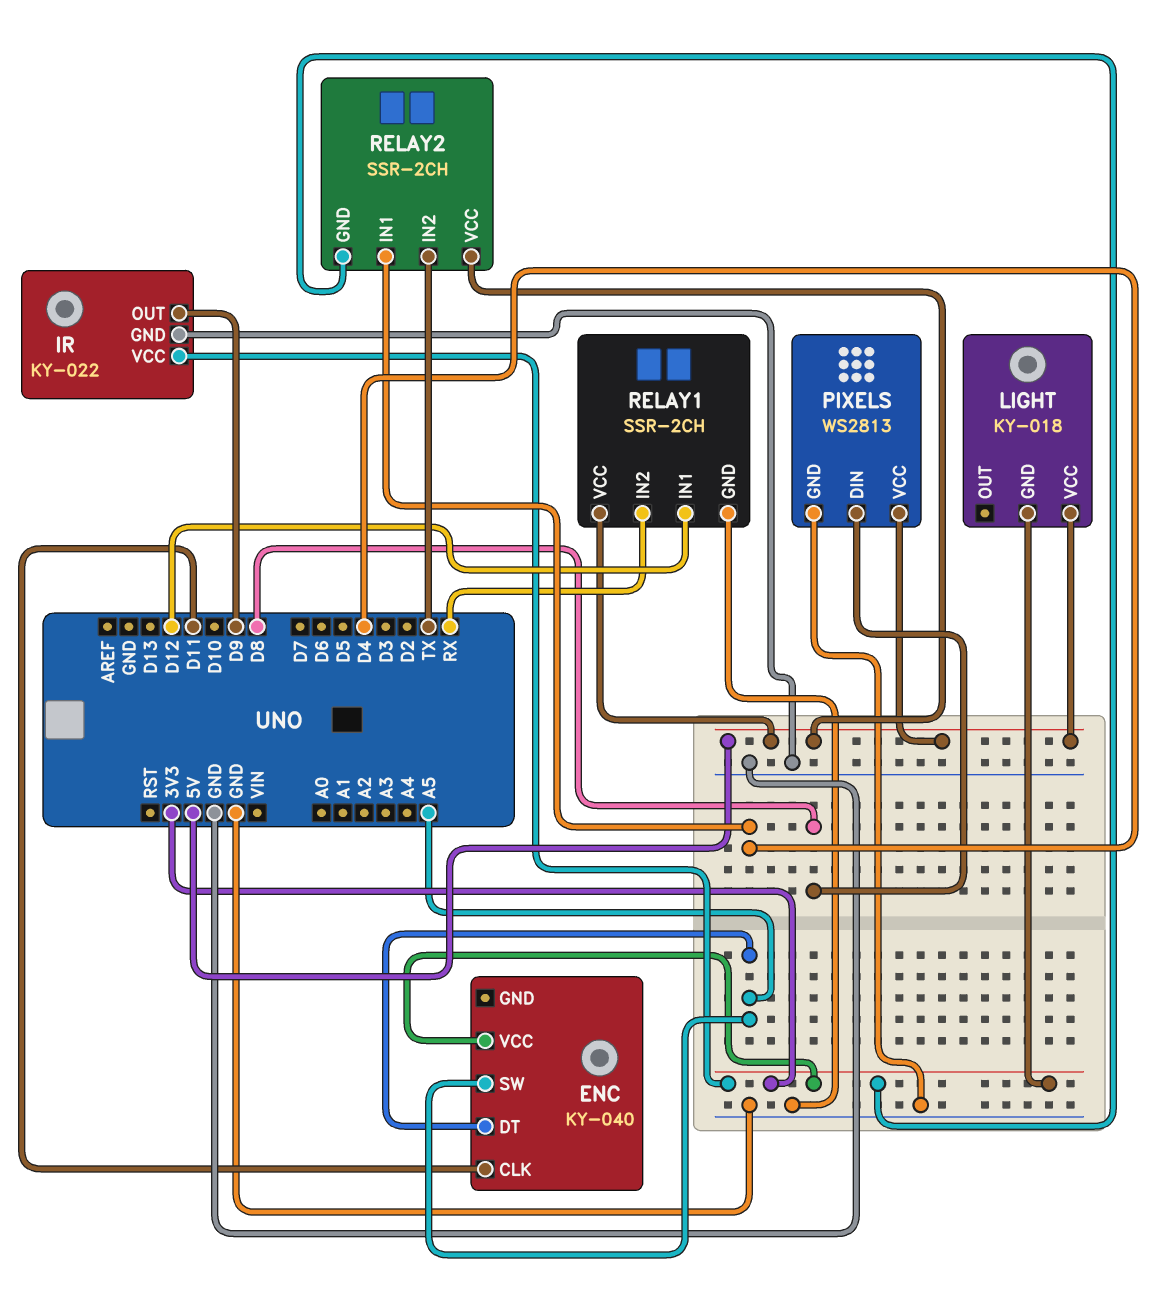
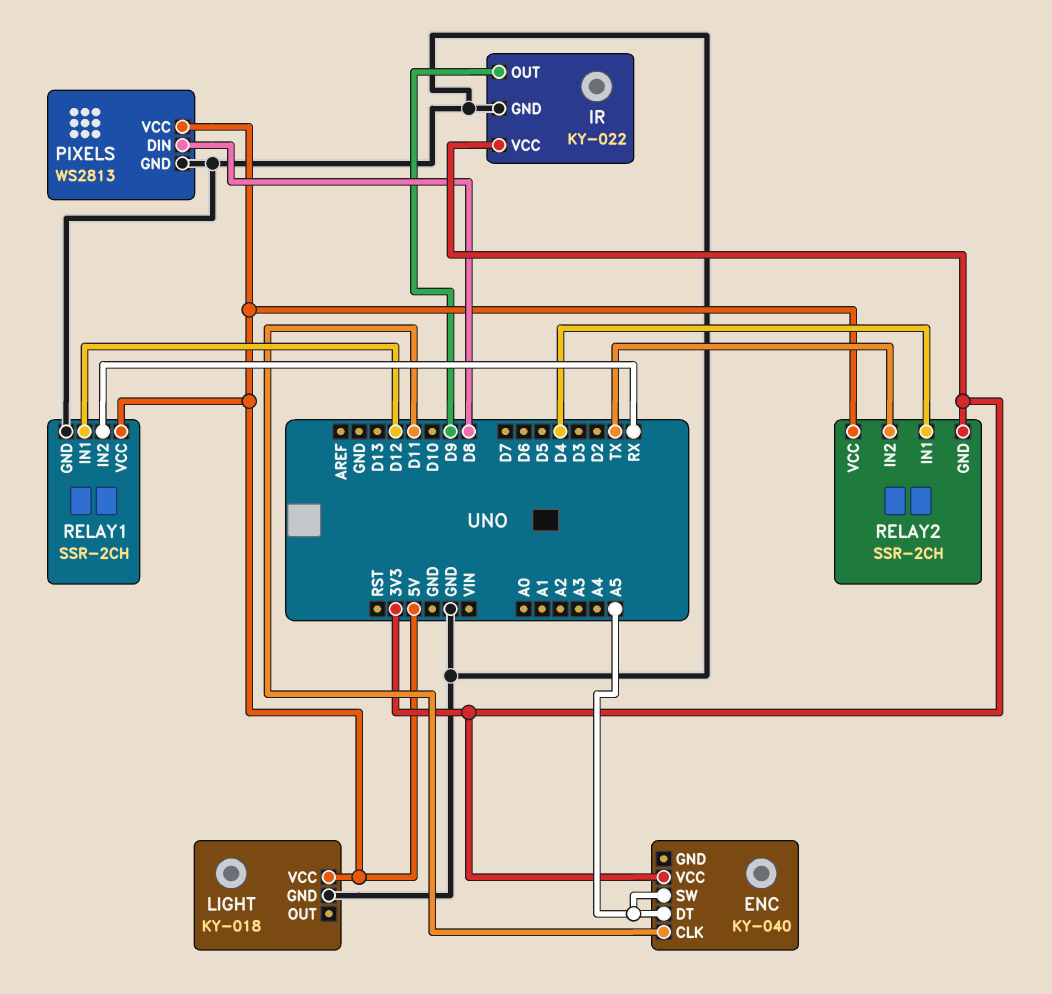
LIGHT pin GND: 3V3 -> GND

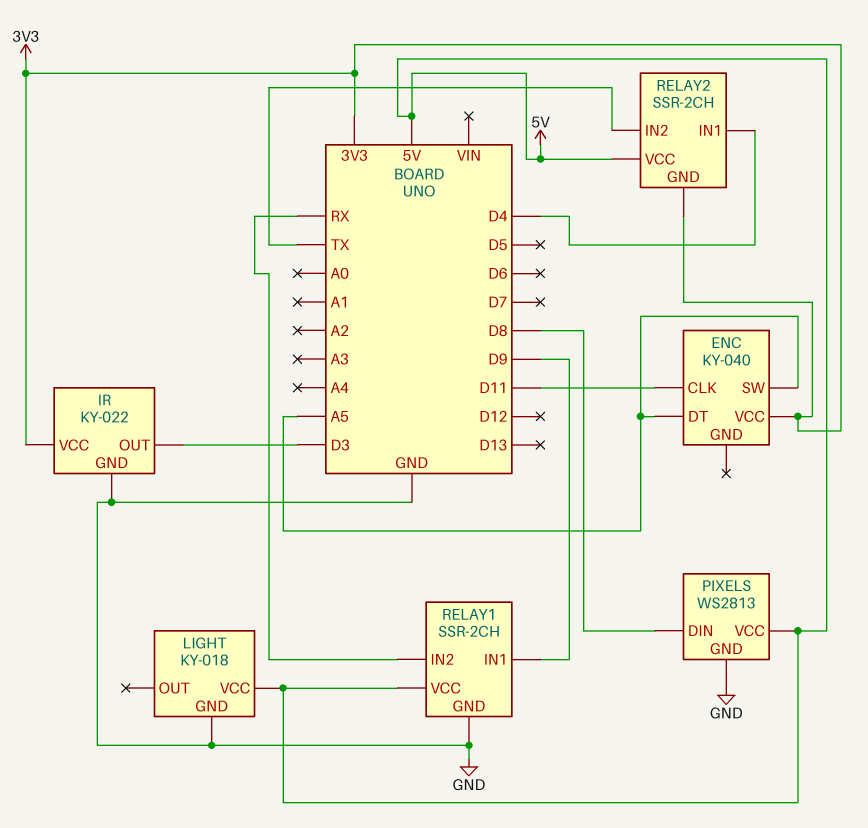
IR pin OUT: D9 -> D3
RELAY1 pin IN1: D12 -> D9

